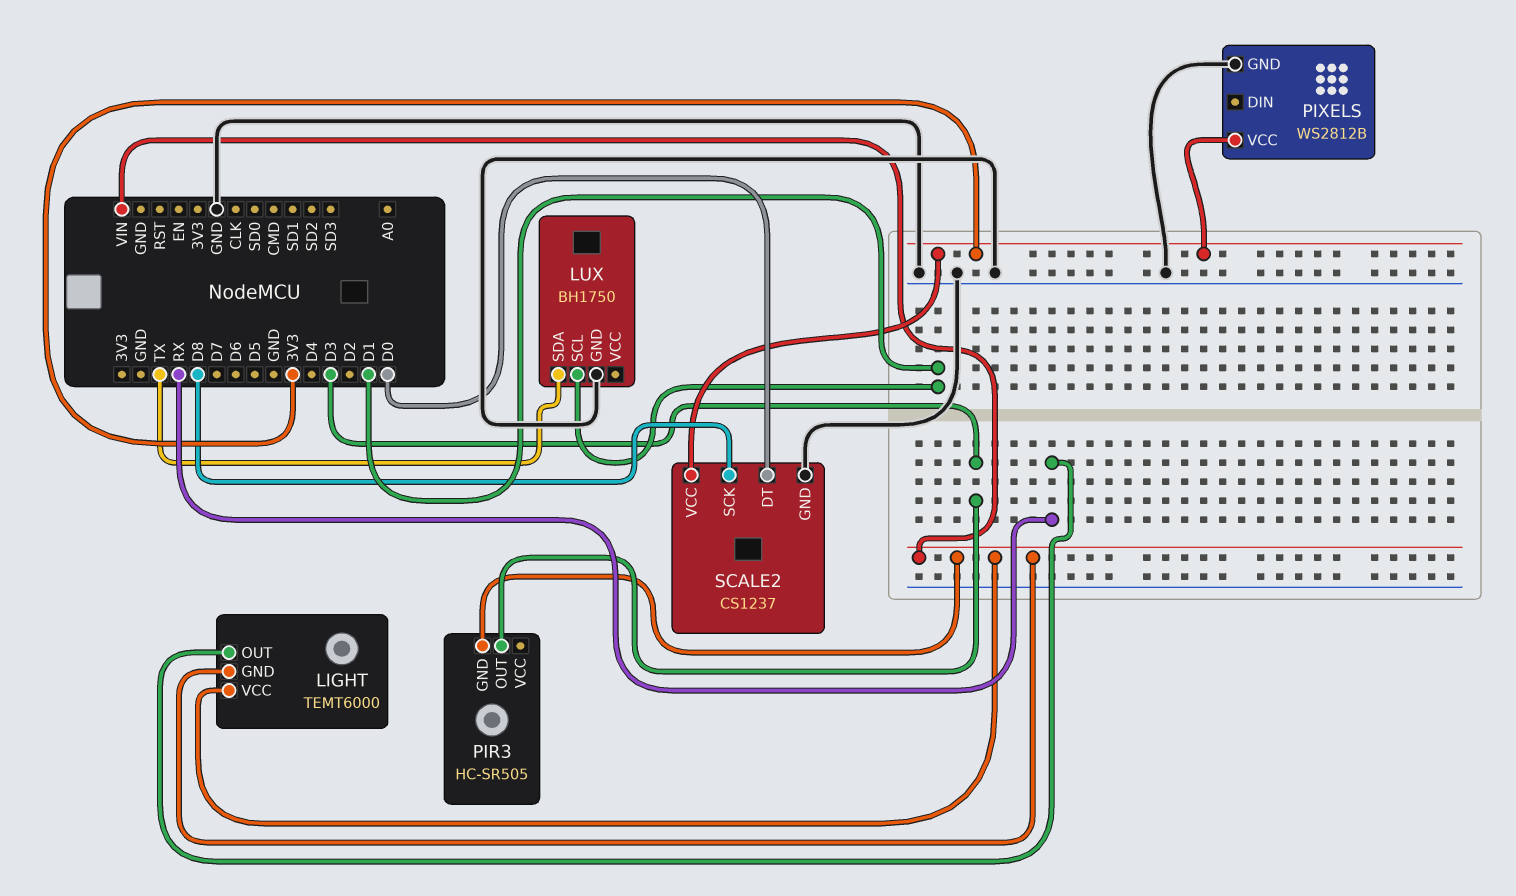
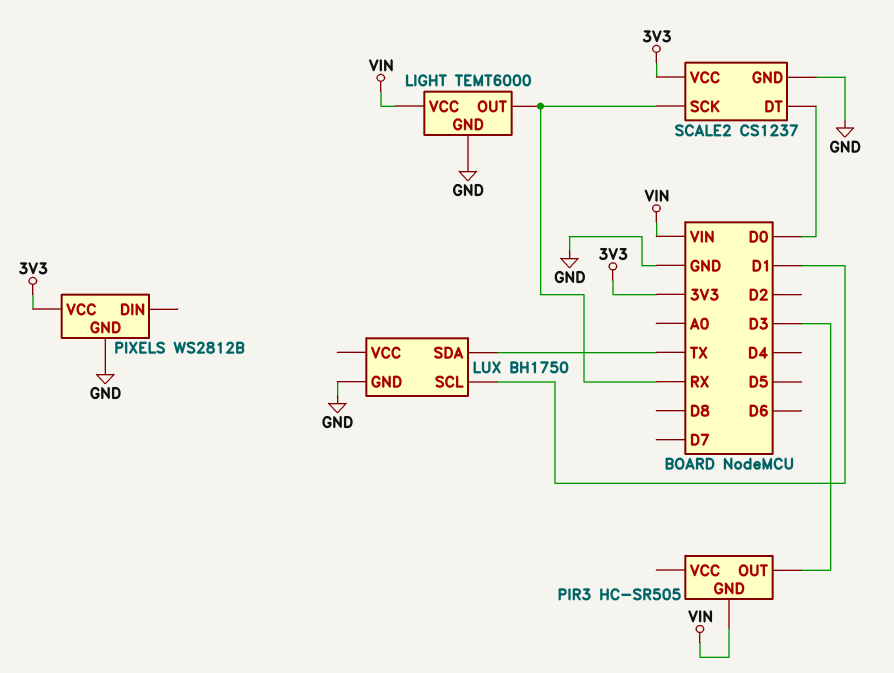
LIGHT pin GND: VIN -> GND
SCALE2 pin SCK: D8 -> RX

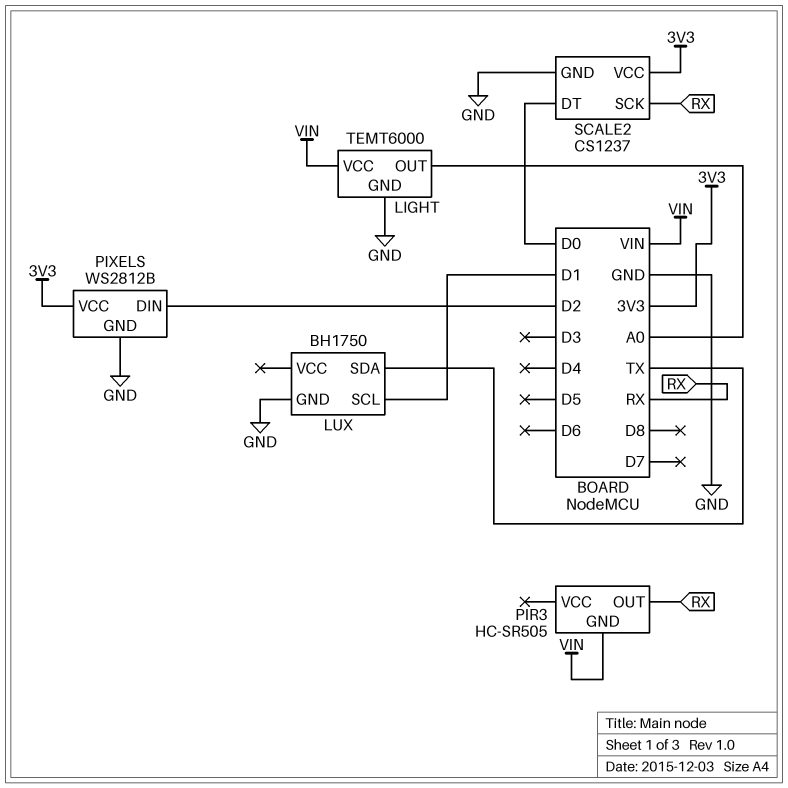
LIGHT pin OUT: RX -> A0
PIR3 pin OUT: D3 -> RX
PIXELS pin DIN: none -> D2

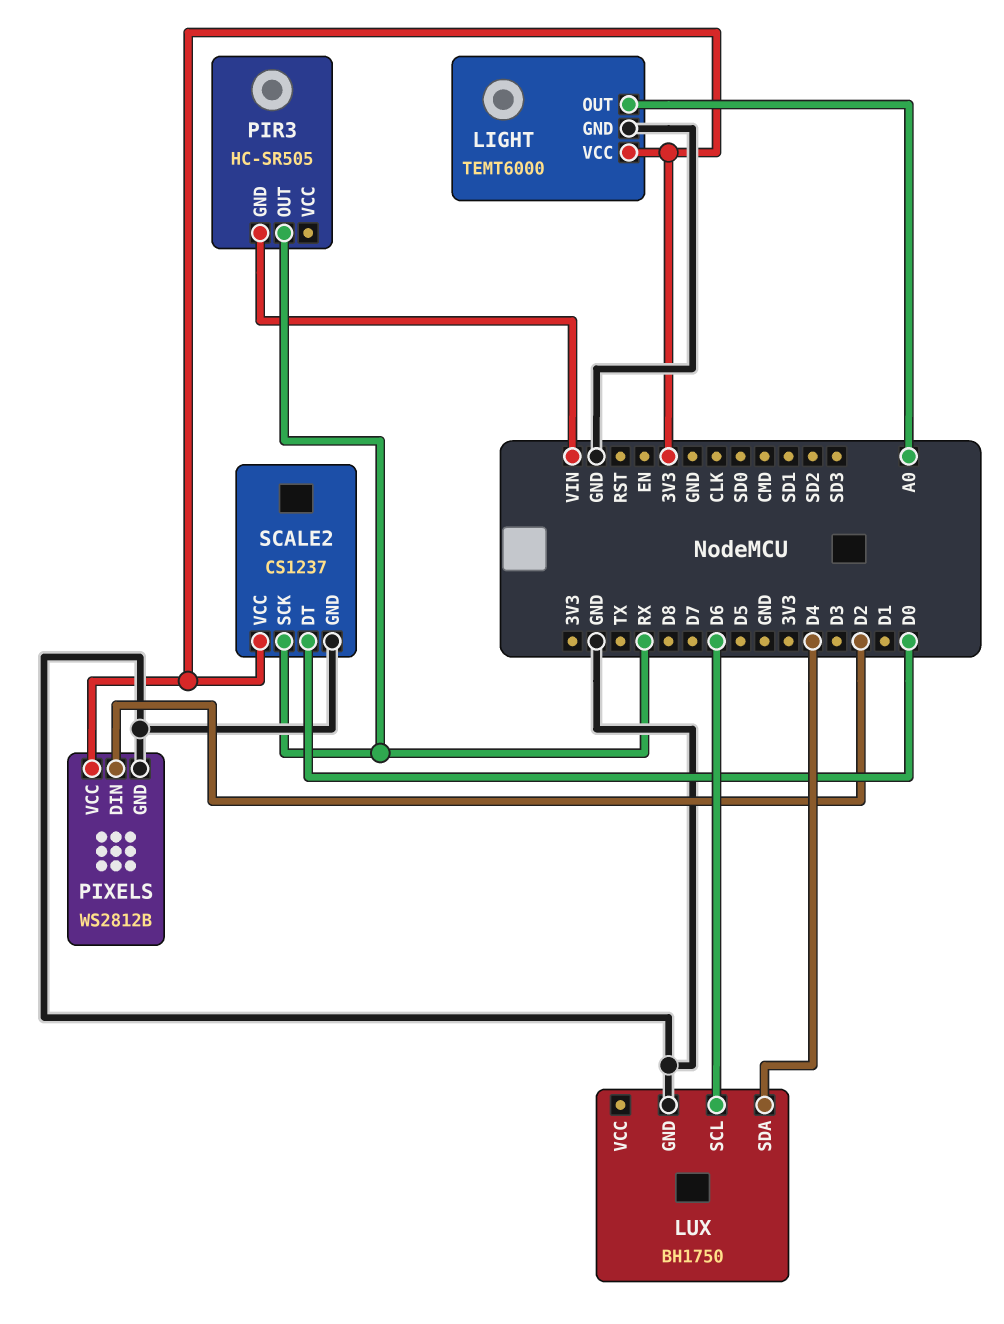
LIGHT pin VCC: VIN -> 3V3
LUX pin SCL: D1 -> D6
LUX pin SDA: TX -> D4

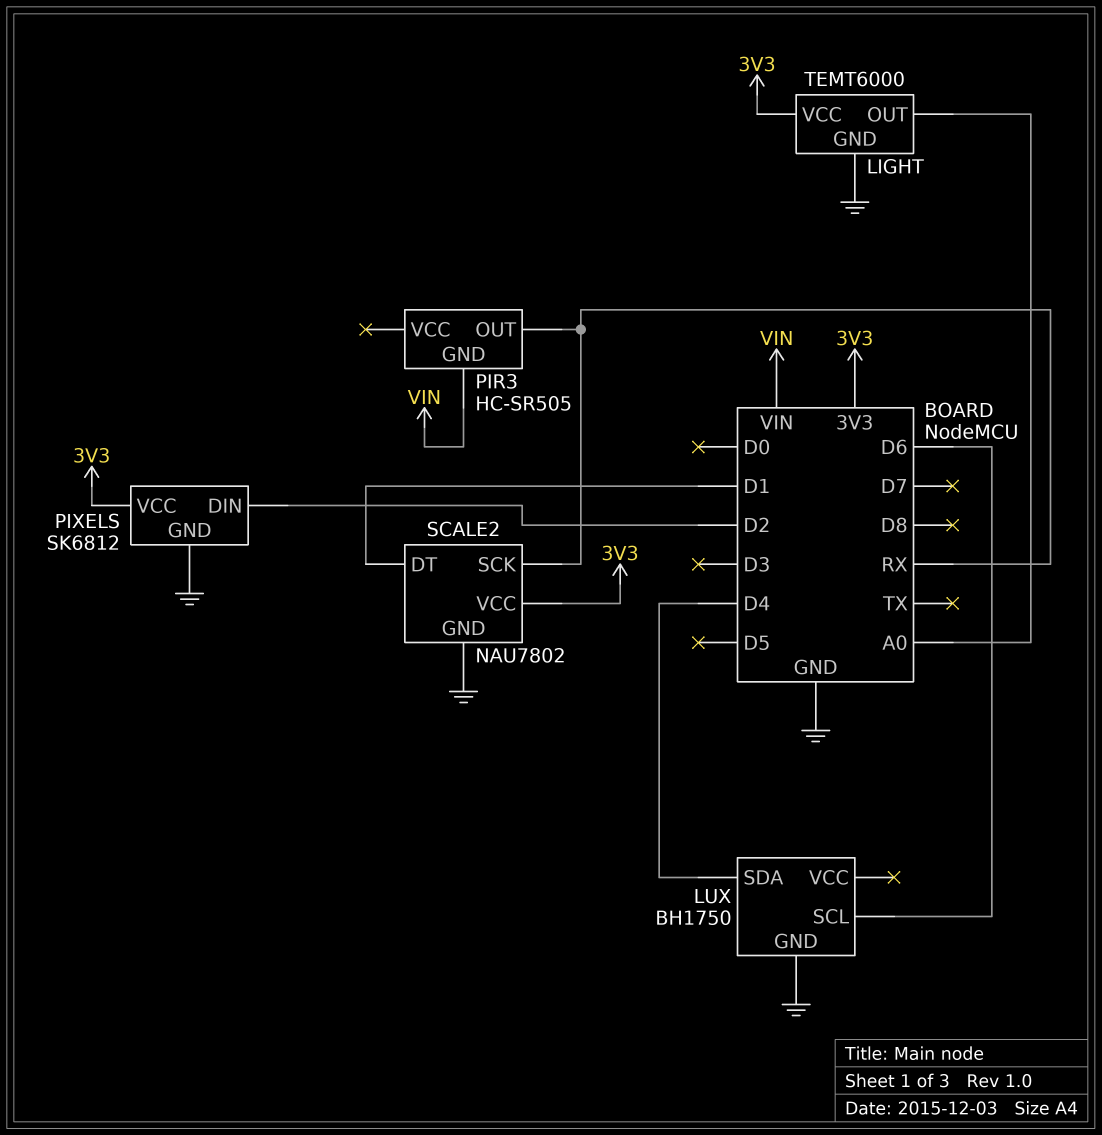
PIXELS: WS2812B -> SK6812
SCALE2: CS1237 -> NAU7802
SCALE2 pin DT: D0 -> D1

